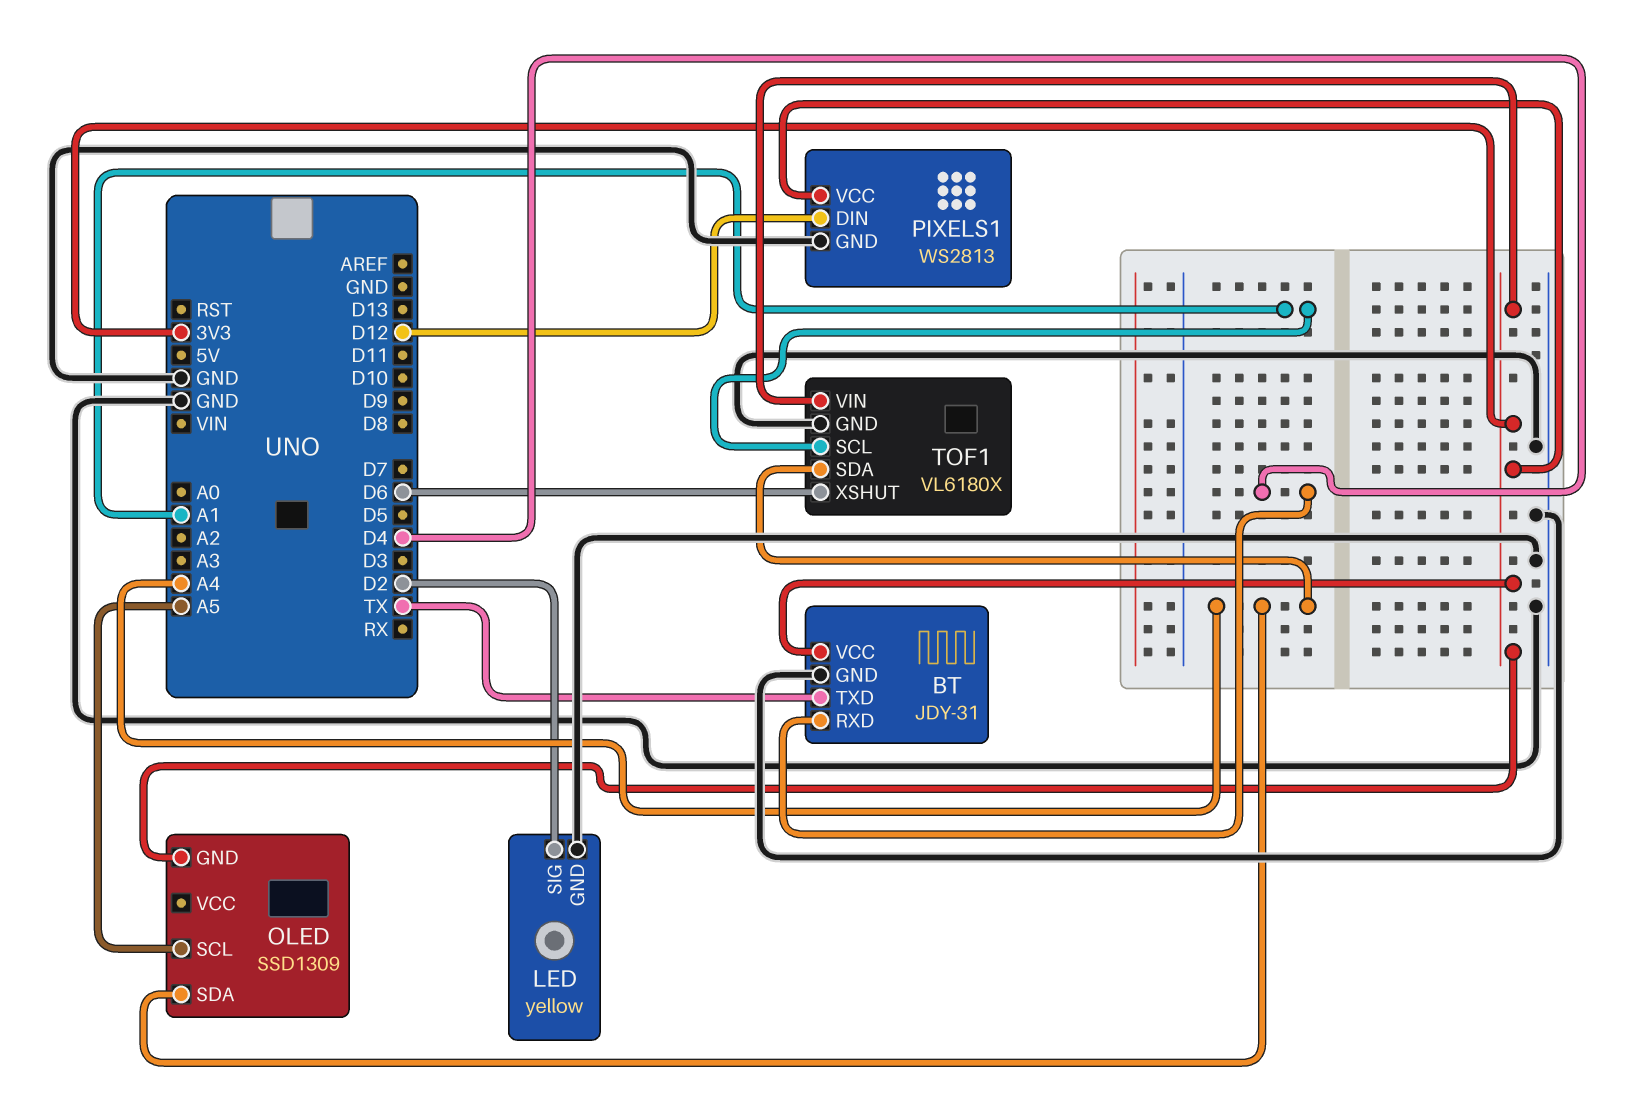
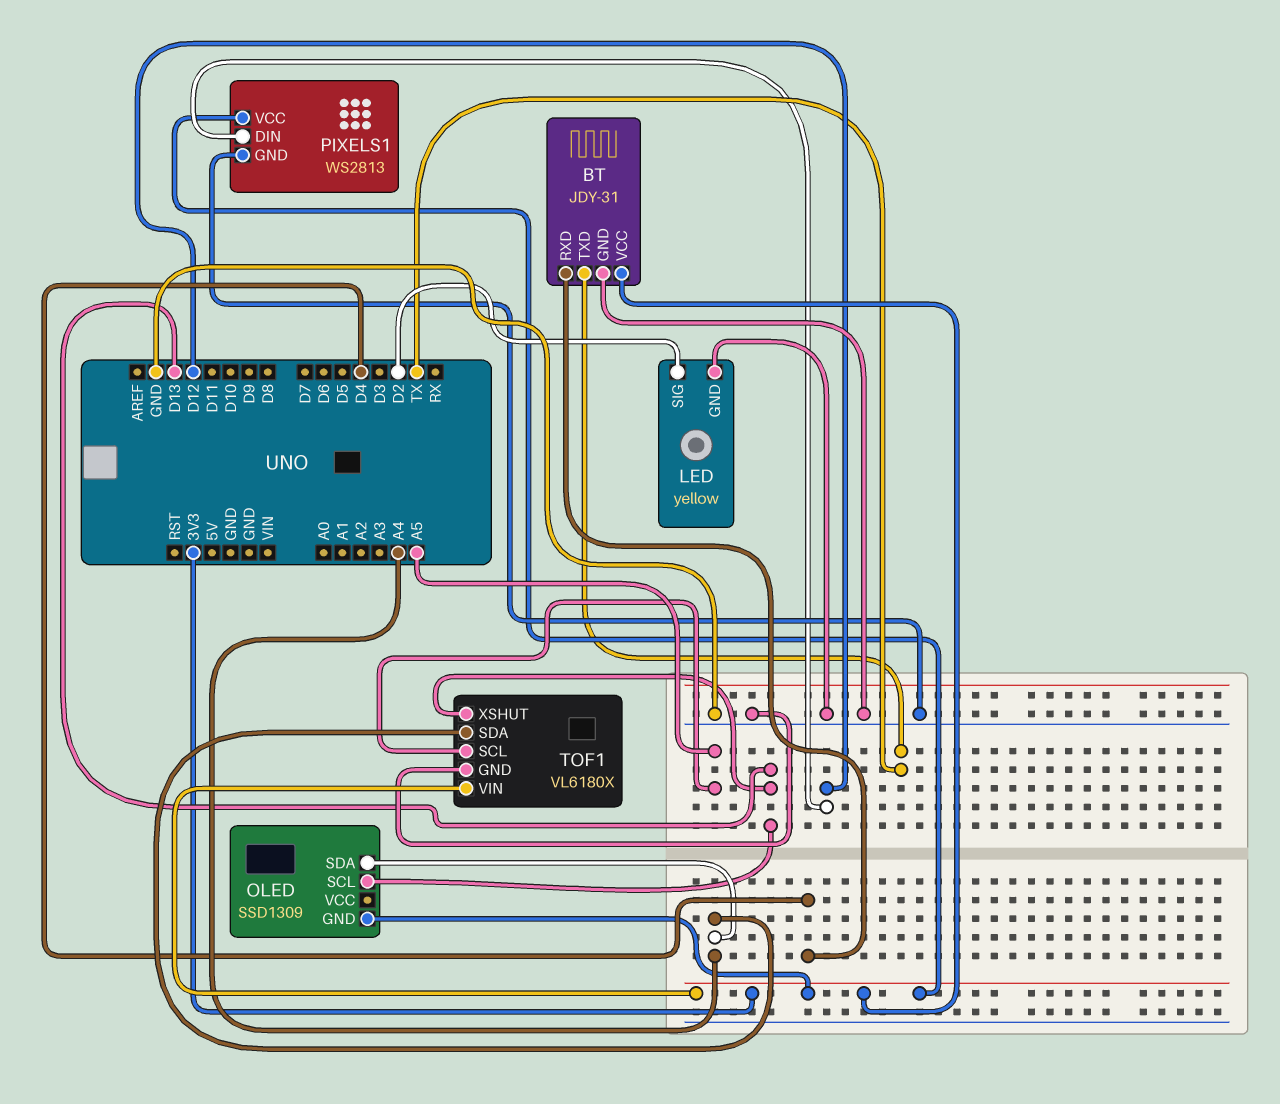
OLED pin SCL: A5 -> D13
TOF1 pin SCL: A1 -> A5
TOF1 pin XSHUT: D6 -> D13

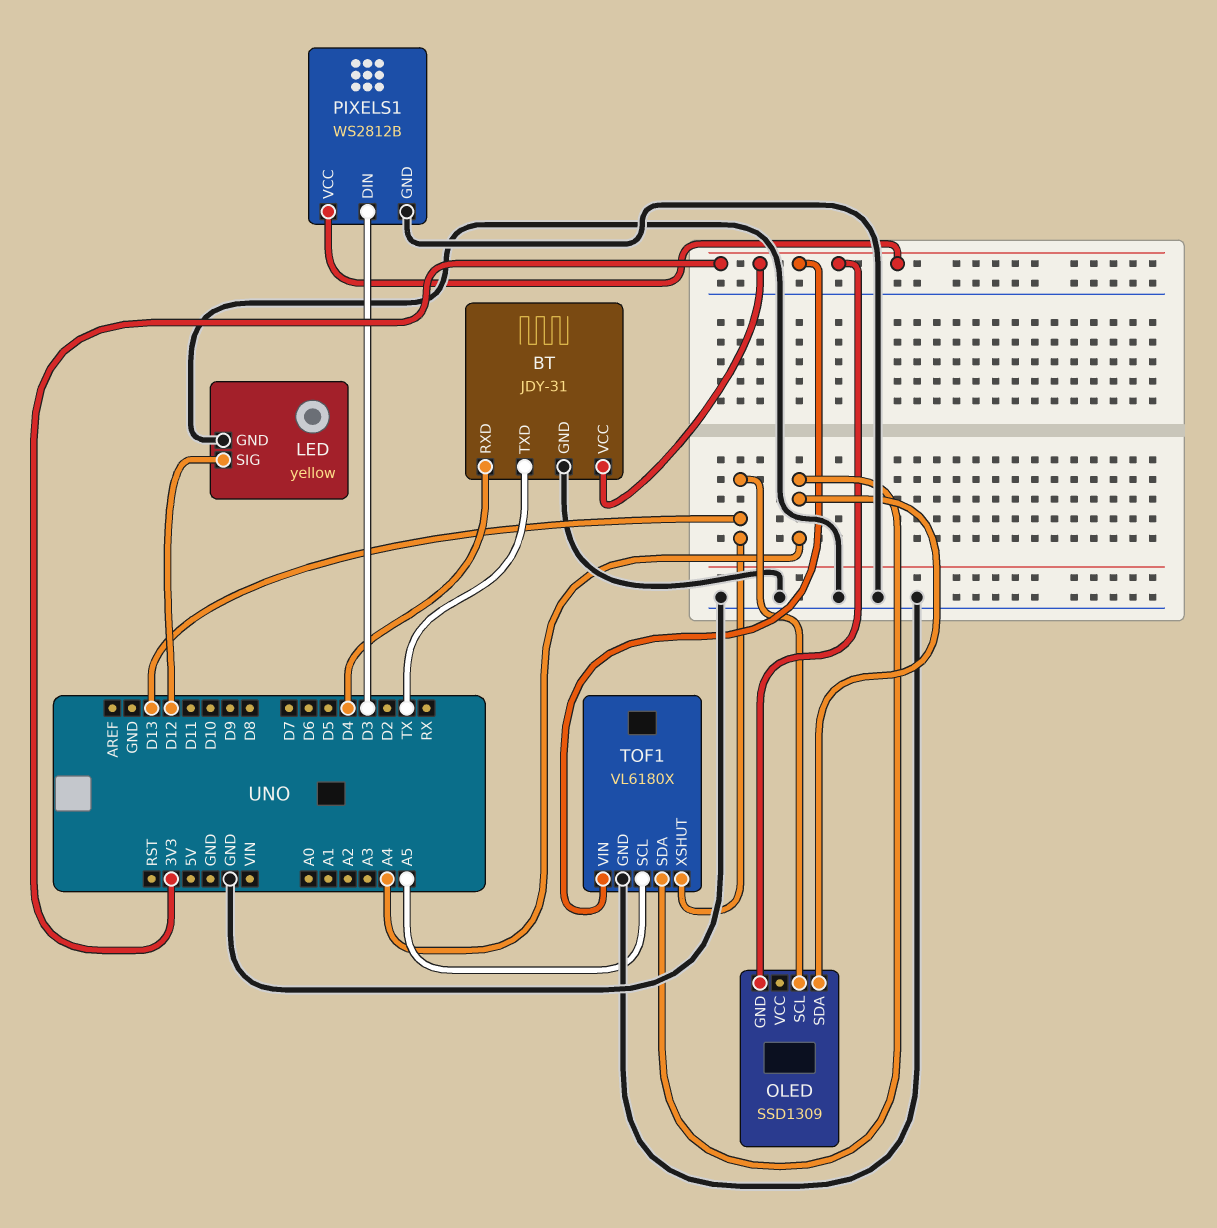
LED pin SIG: D2 -> D12
PIXELS1: WS2813 -> WS2812B
PIXELS1 pin DIN: D12 -> D3

